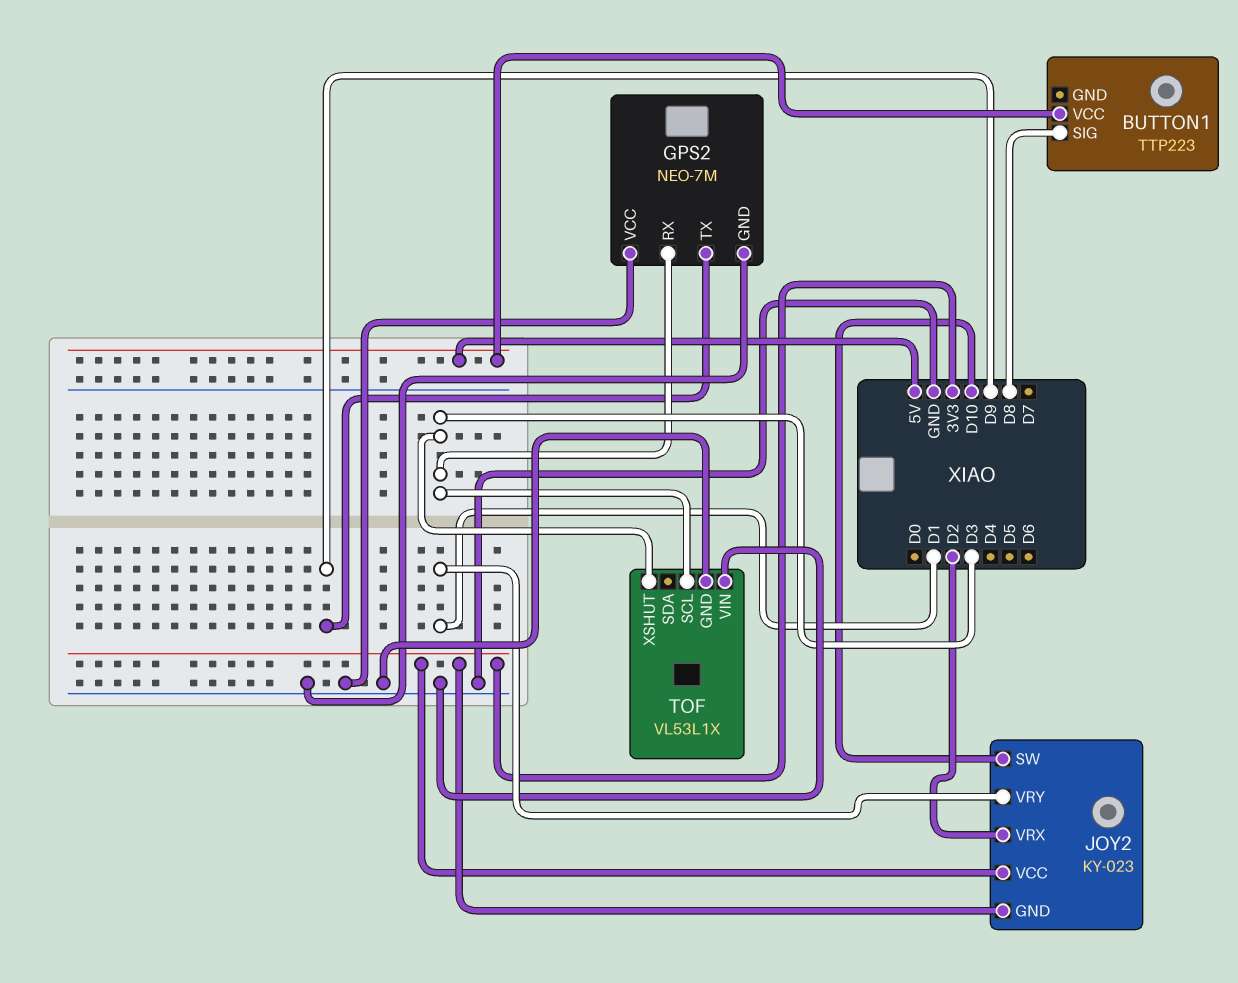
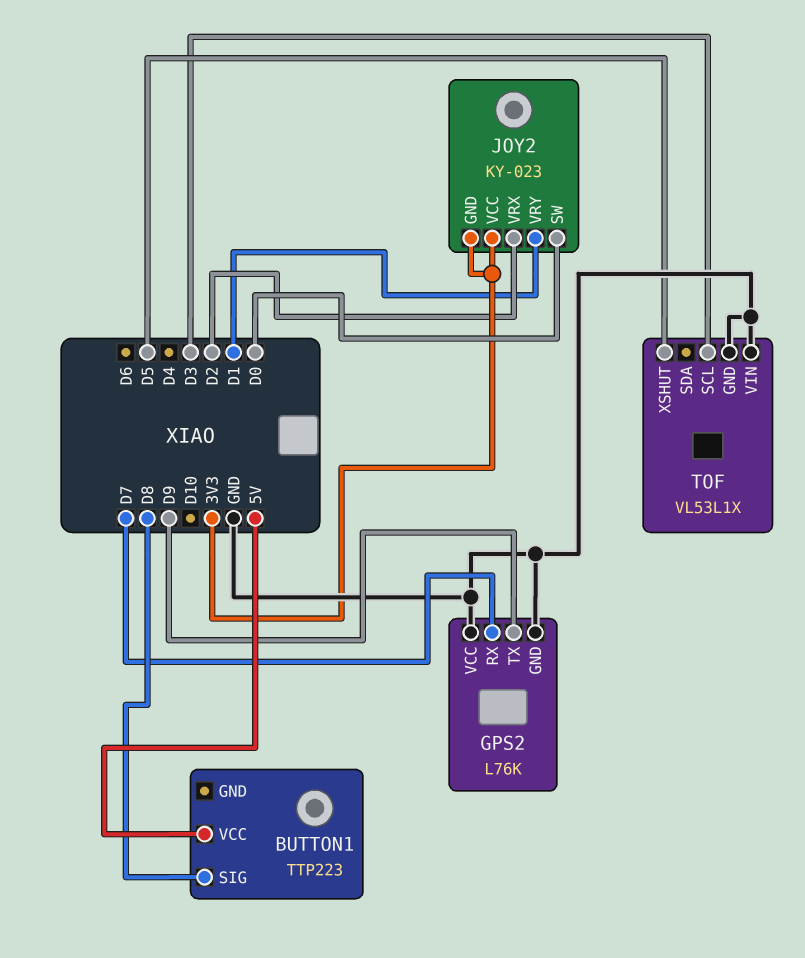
GPS2: NEO-7M -> L76K
GPS2 pin RX: D3 -> D7
JOY2 pin SW: D10 -> D0
TOF pin XSHUT: D3 -> D5

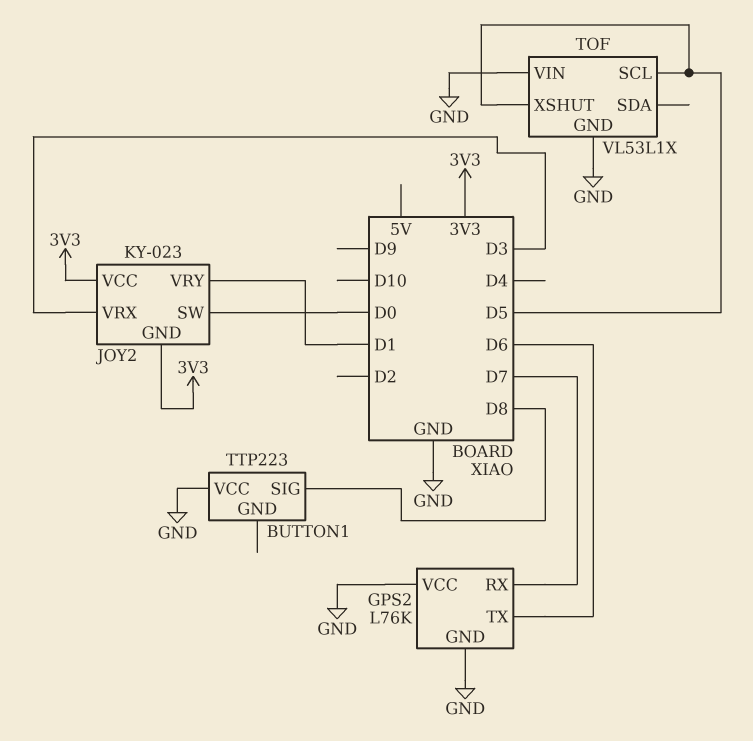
BUTTON1 pin VCC: 5V -> GND
GPS2 pin TX: D9 -> D6
JOY2 pin VRX: D2 -> D3
TOF pin SCL: D3 -> D5

